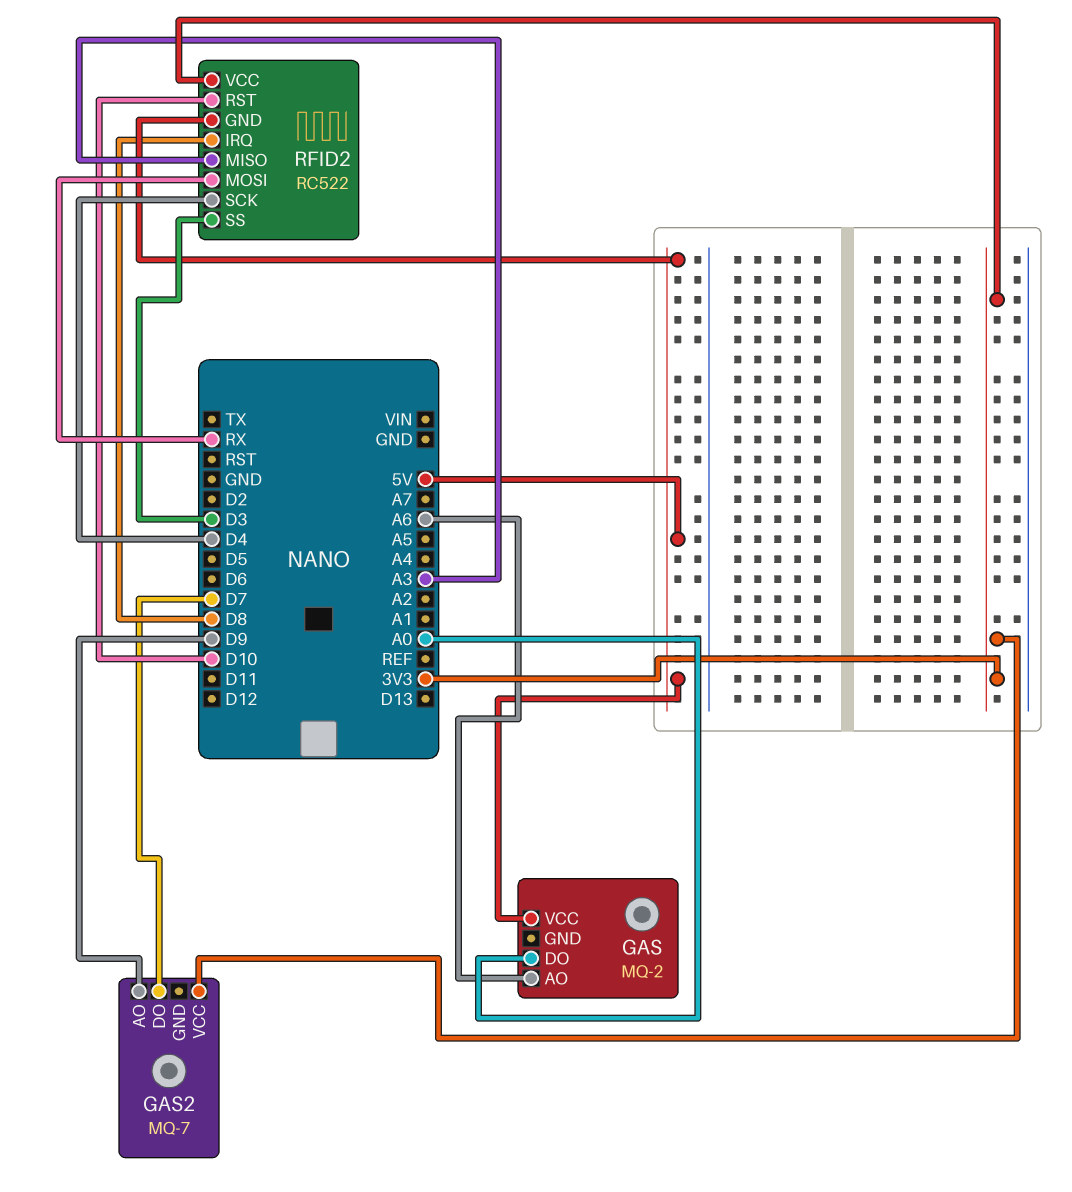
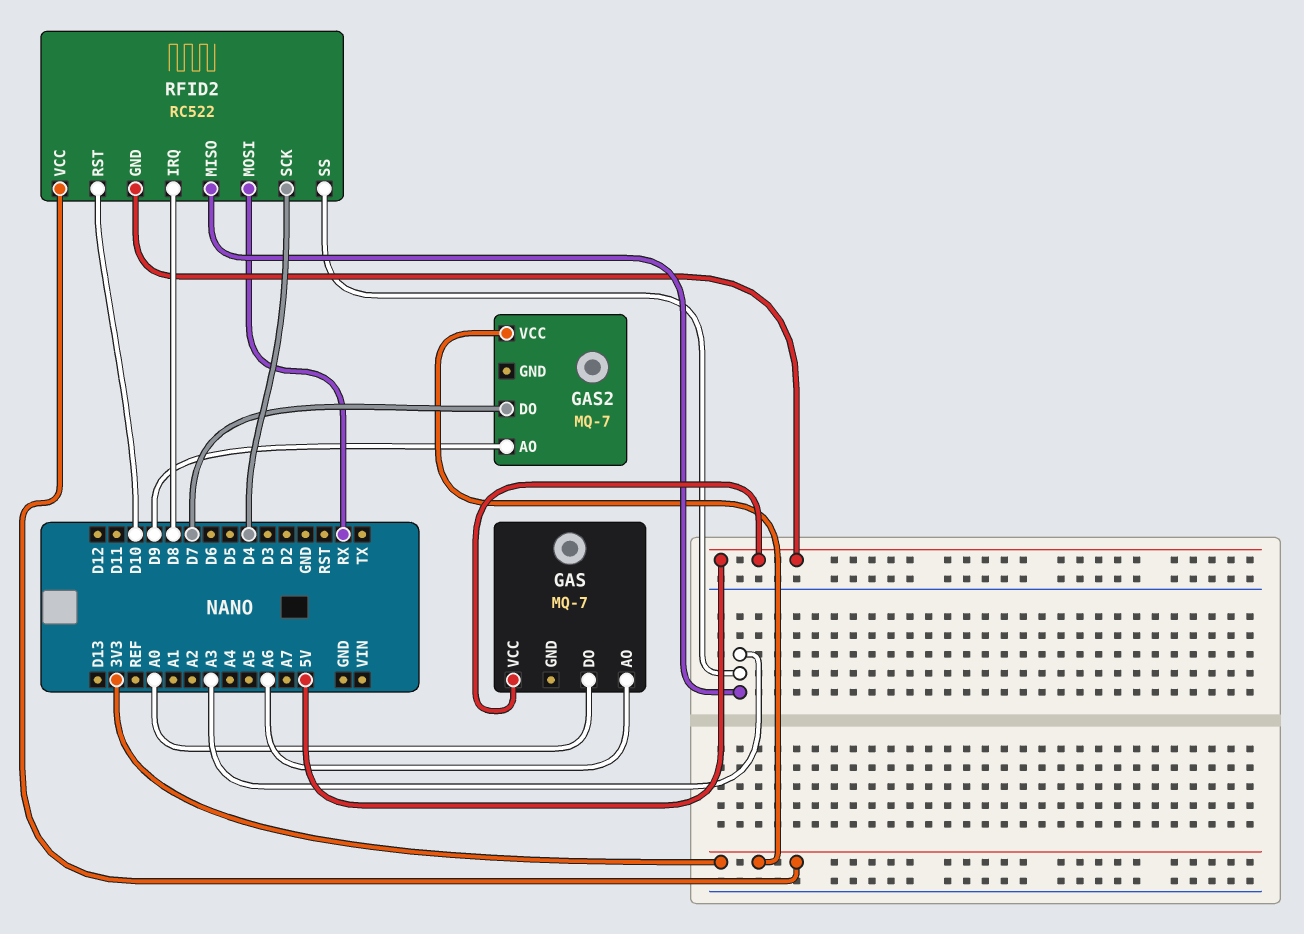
GAS: MQ-2 -> MQ-7
RFID2 pin SS: D3 -> A3

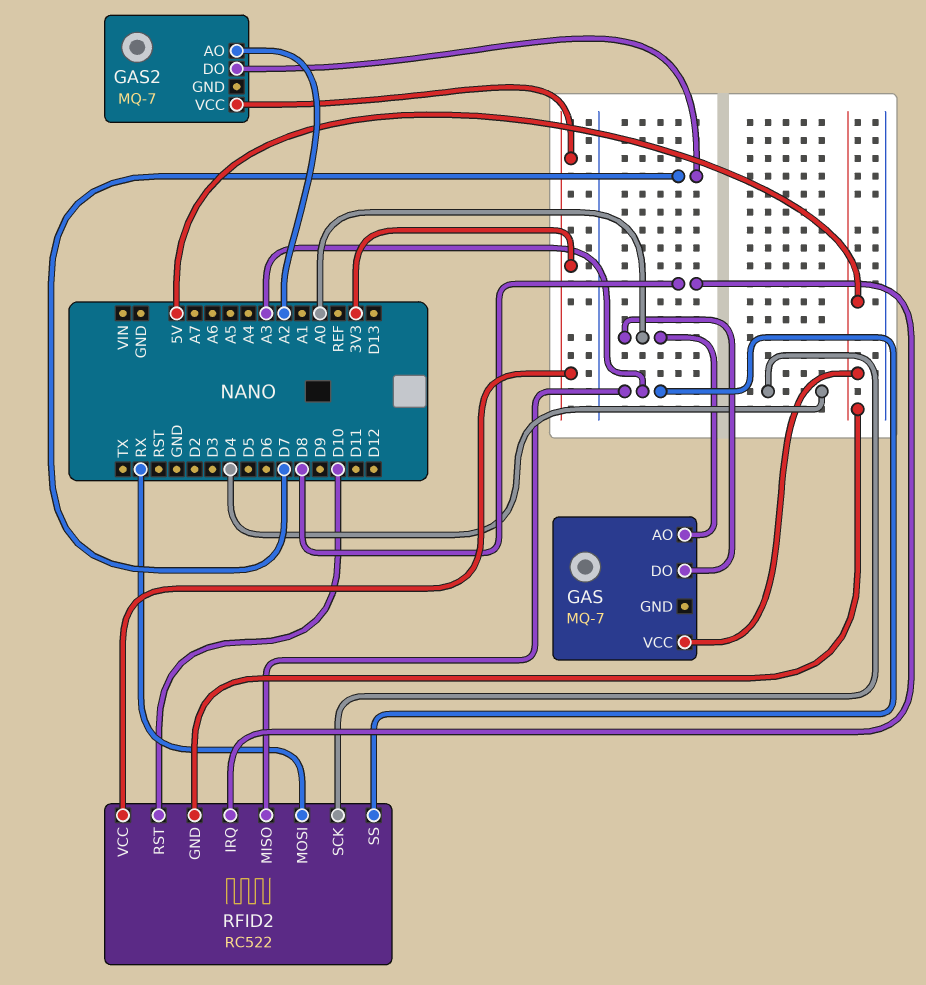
GAS pin AO: A6 -> A0
GAS2 pin AO: D9 -> A2

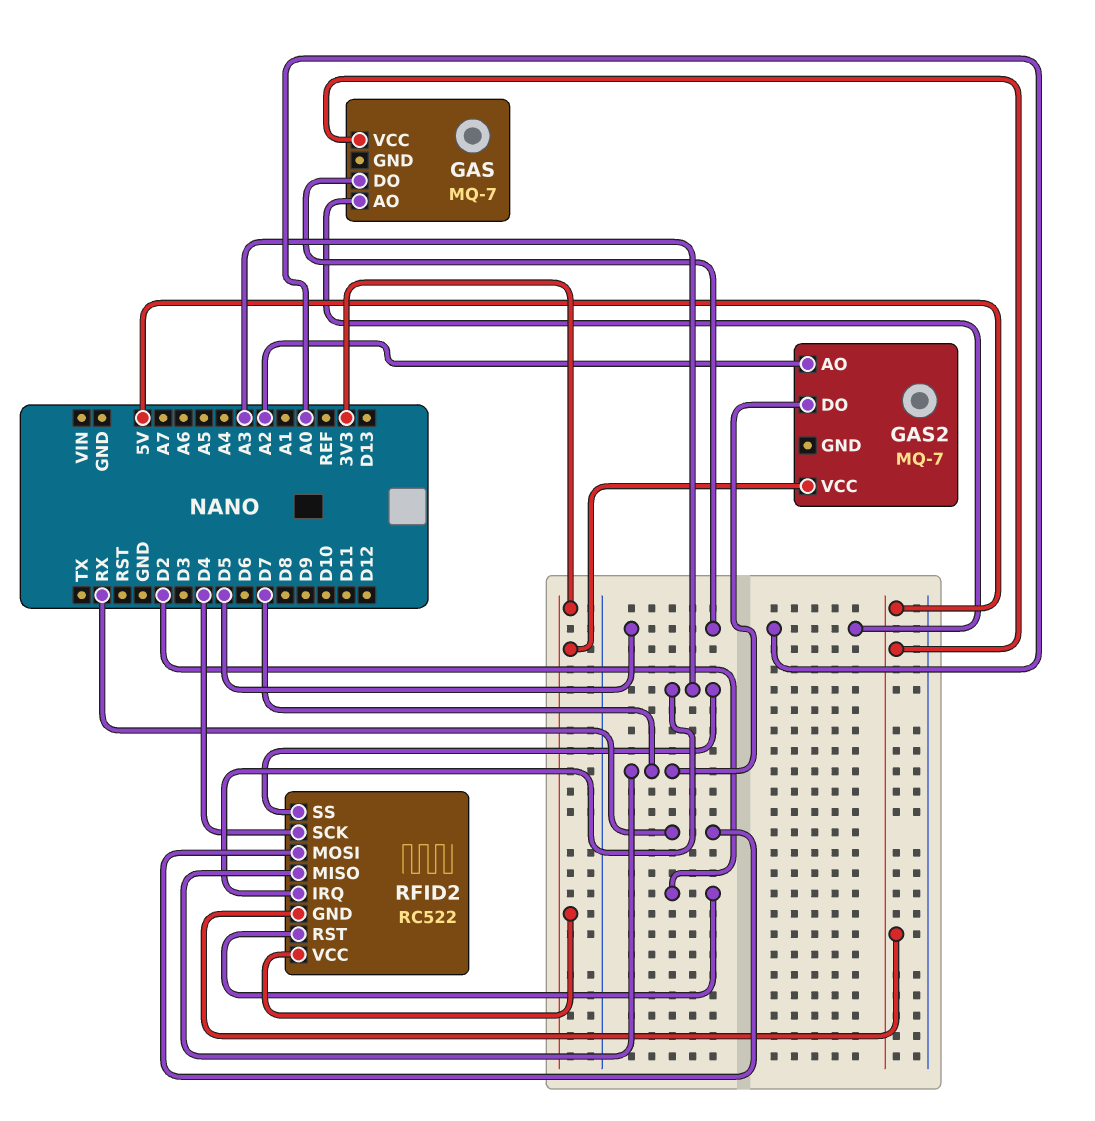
GAS pin DO: A0 -> D5
RFID2 pin IRQ: D8 -> A3
RFID2 pin MISO: A3 -> D7
RFID2 pin RST: D10 -> D2

